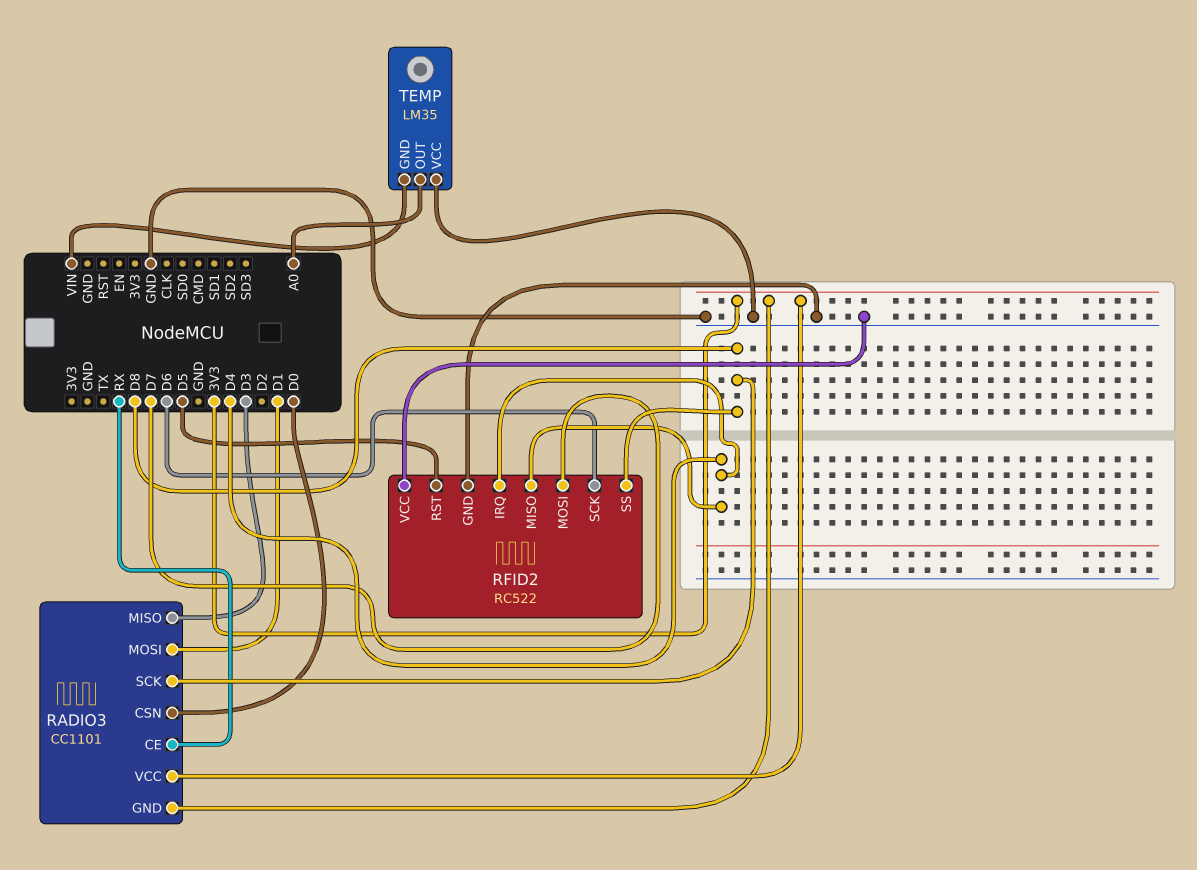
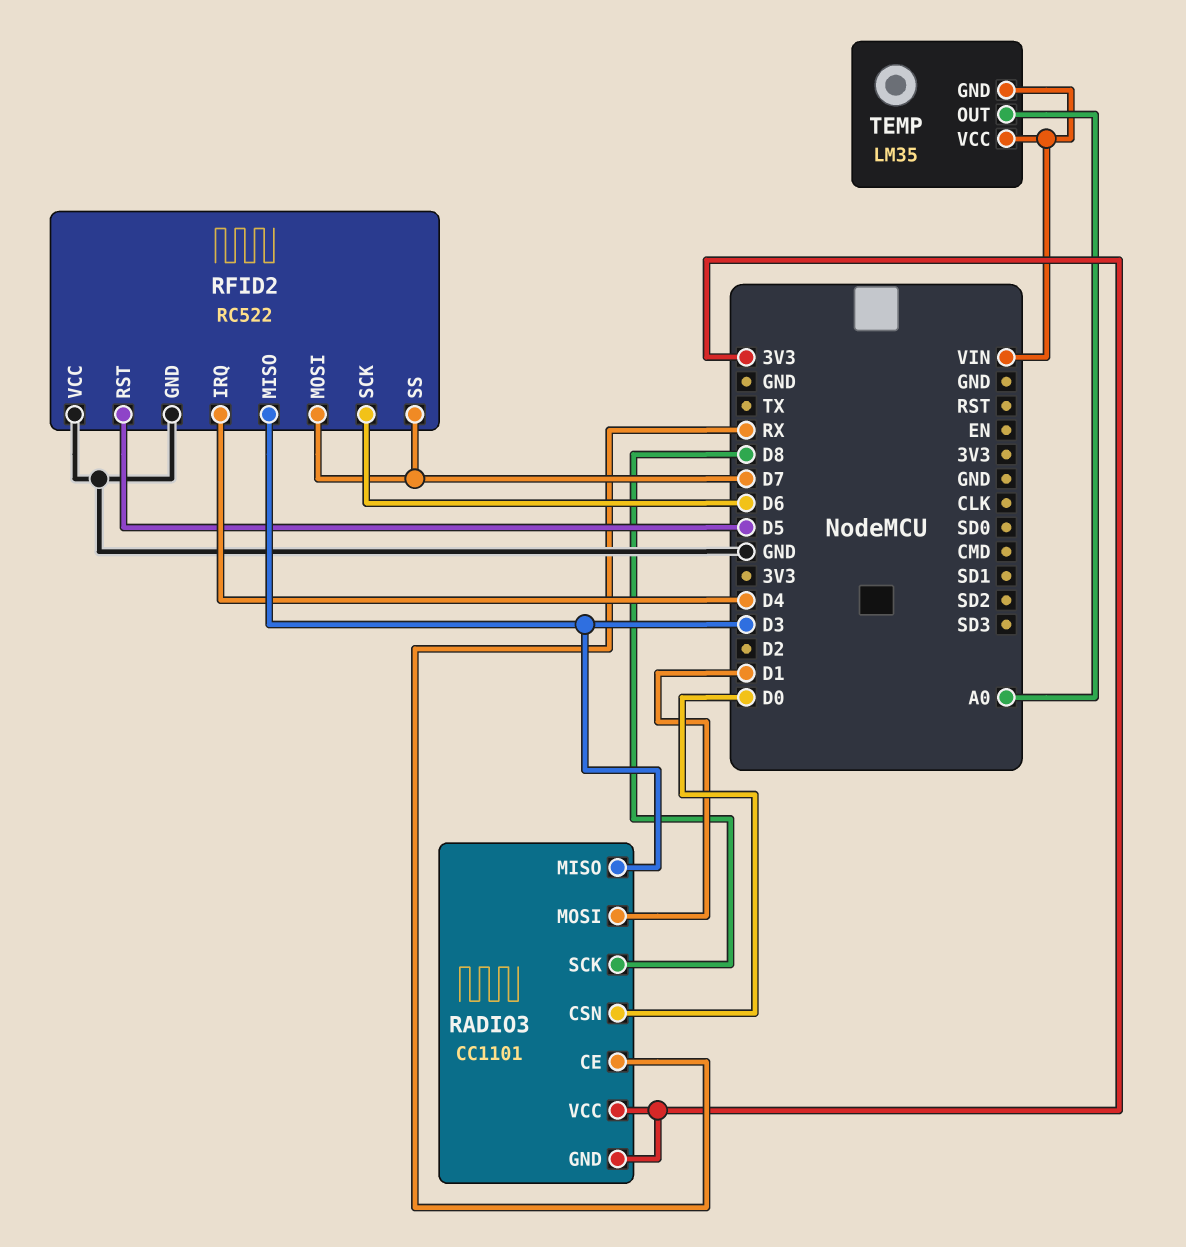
RFID2 pin MISO: D4 -> D3
RFID2 pin SS: D8 -> D7
TEMP pin VCC: GND -> VIN

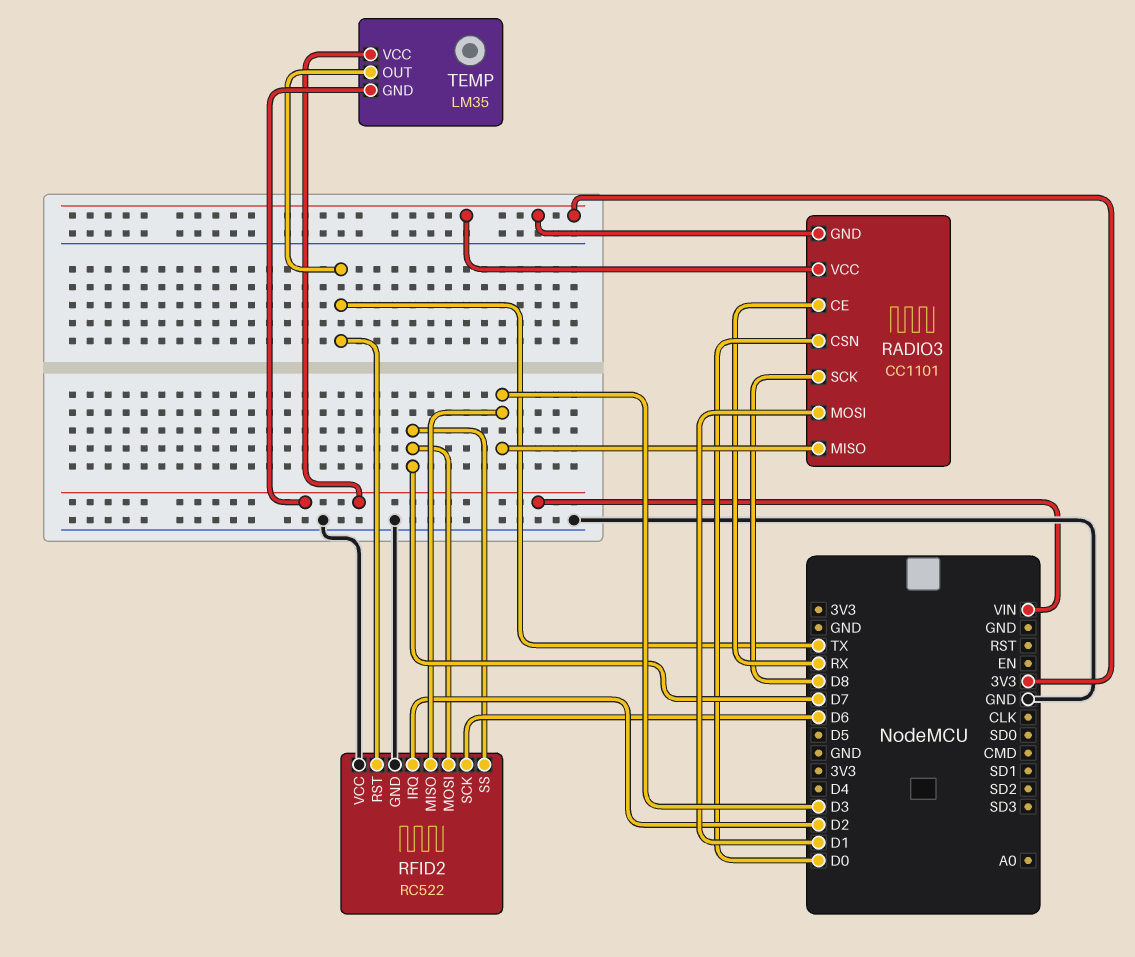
RFID2 pin IRQ: D4 -> D2
RFID2 pin RST: D5 -> TX
TEMP pin OUT: A0 -> TX

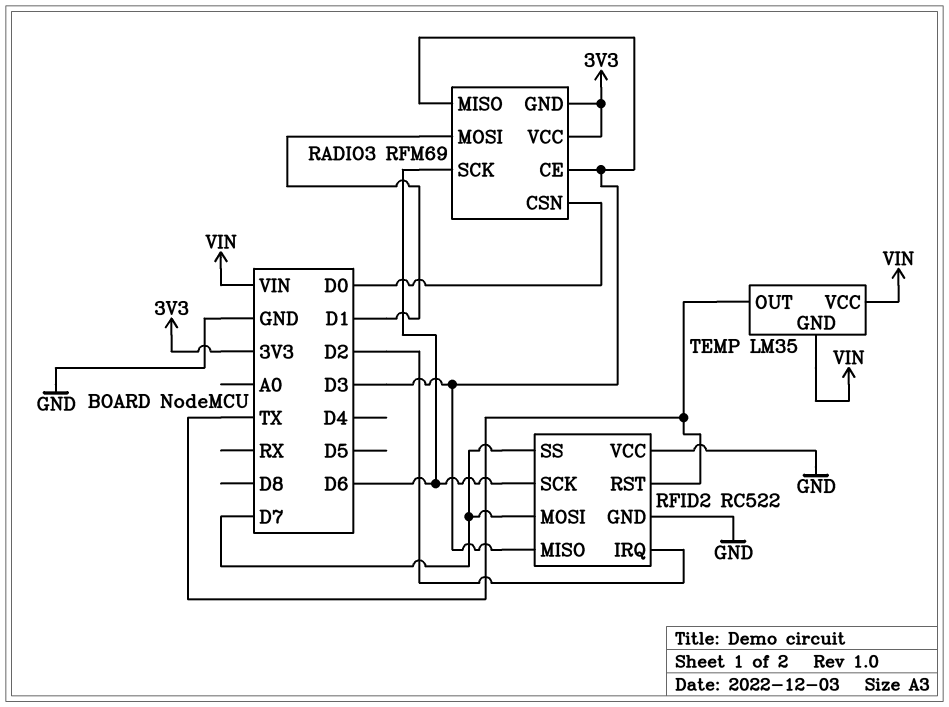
RADIO3: CC1101 -> RFM69
RADIO3 pin CE: RX -> D3
RADIO3 pin SCK: D8 -> D6

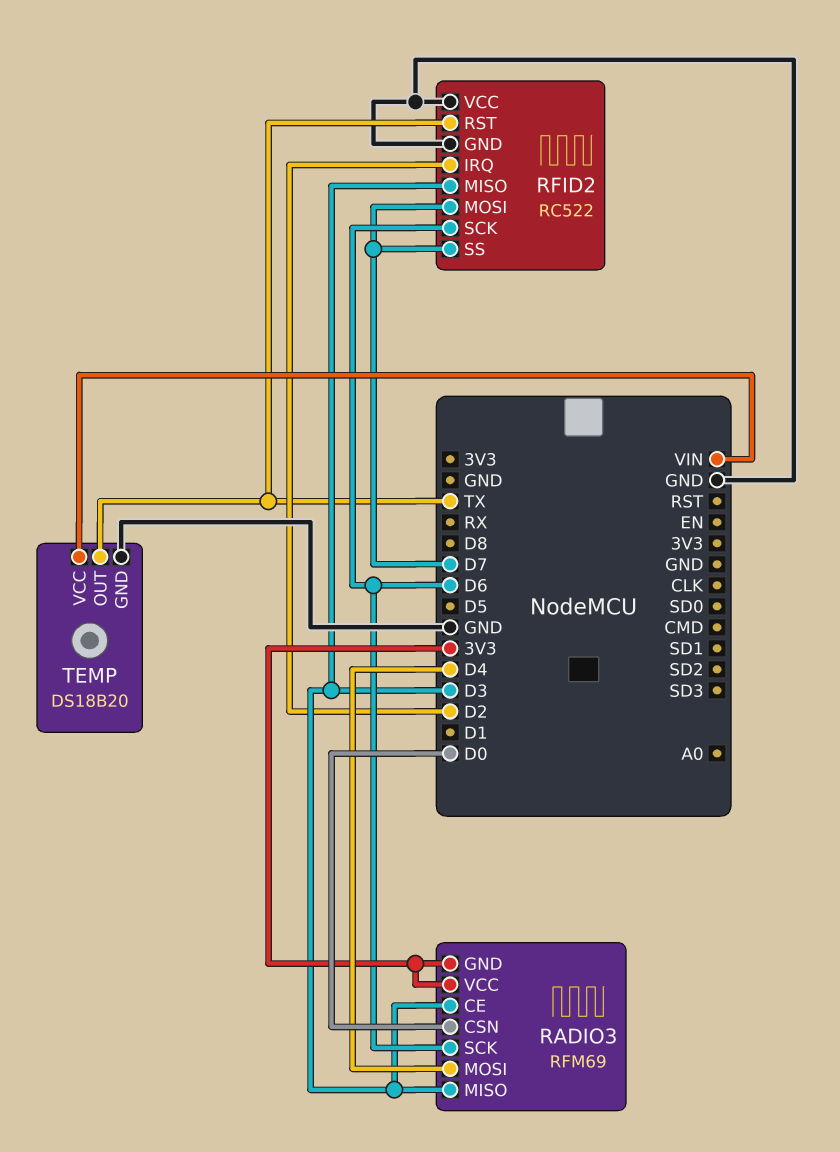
RADIO3 pin MOSI: D1 -> D4
TEMP: LM35 -> DS18B20
TEMP pin GND: VIN -> GND

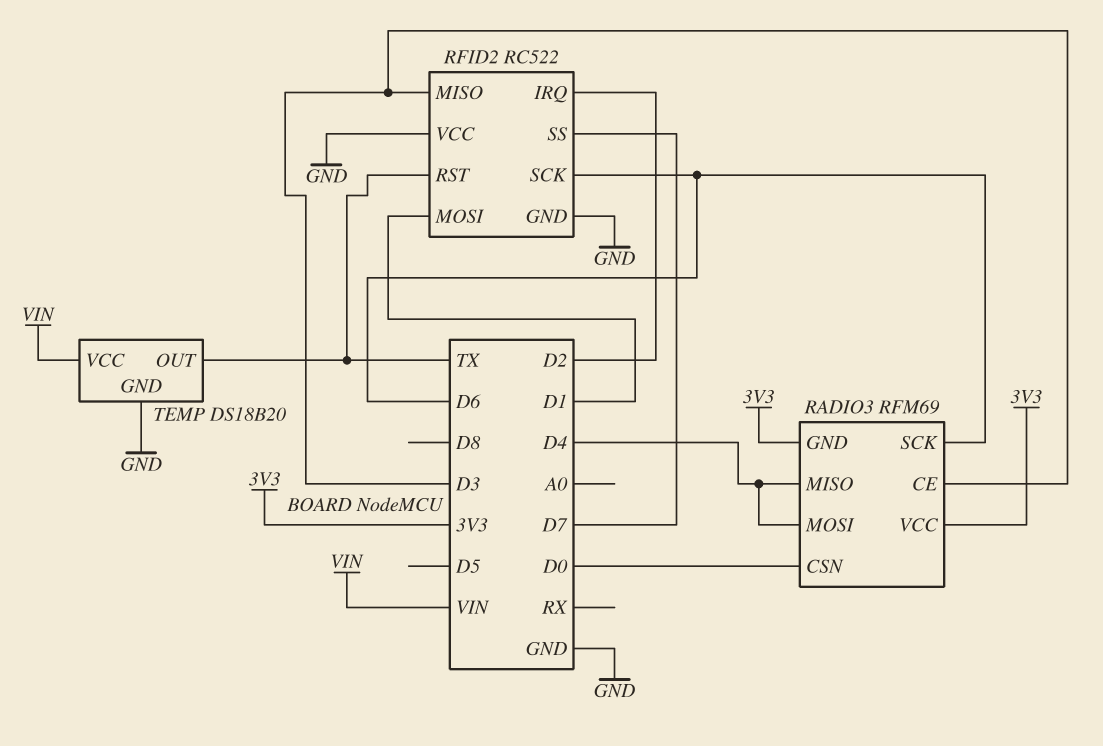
RADIO3 pin MISO: D3 -> D4
RFID2 pin MOSI: D7 -> D1

